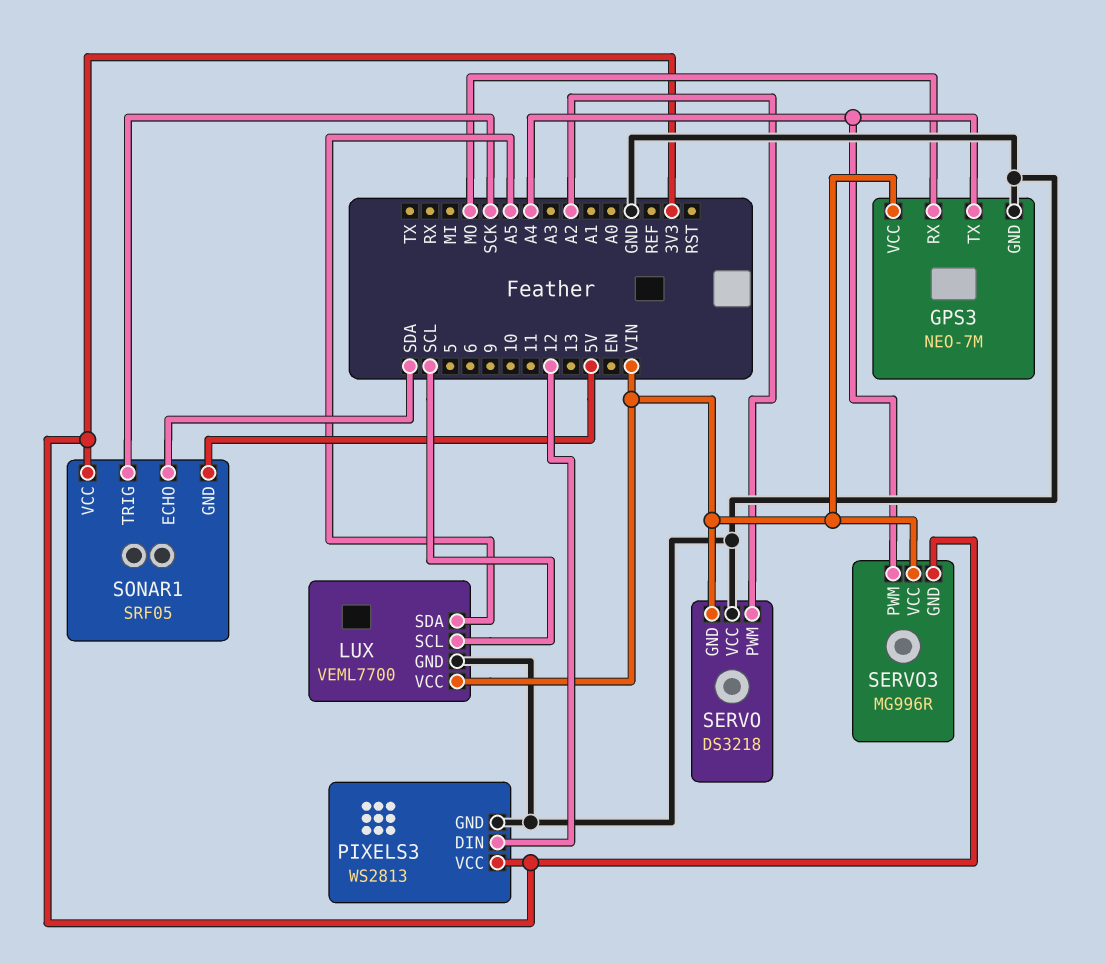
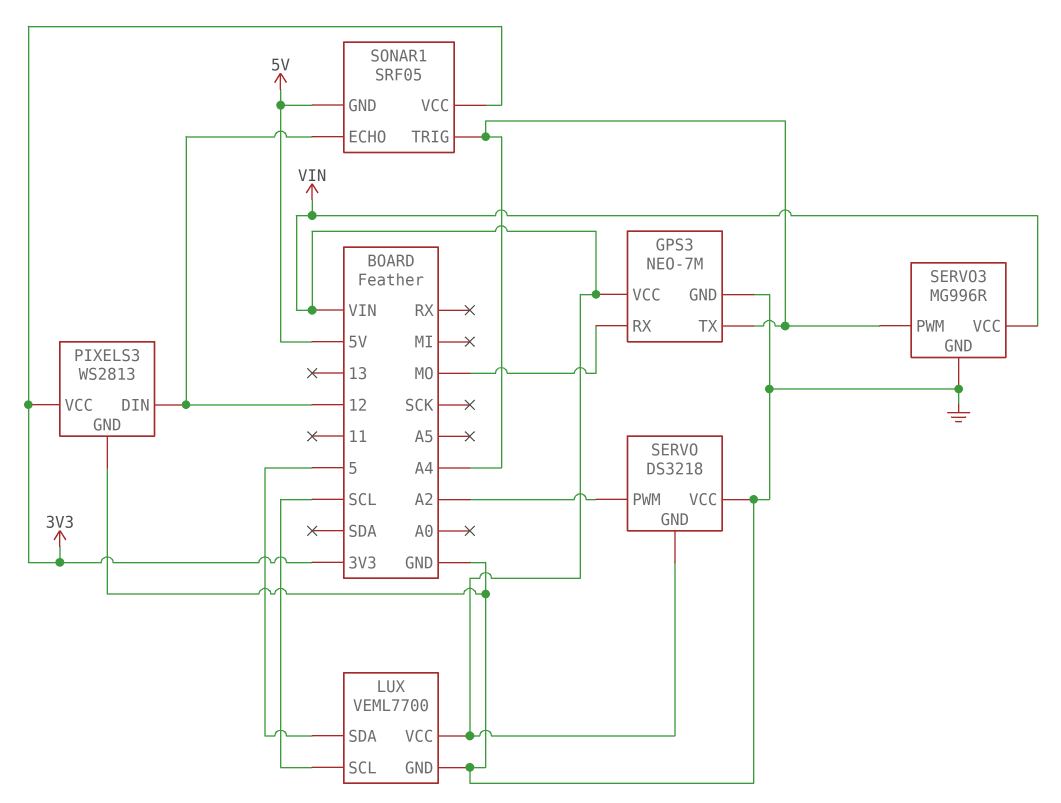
LUX pin SDA: A5 -> 5
SERVO3 pin GND: 3V3 -> GND
SONAR1 pin ECHO: SDA -> 12
SONAR1 pin TRIG: SCK -> A4

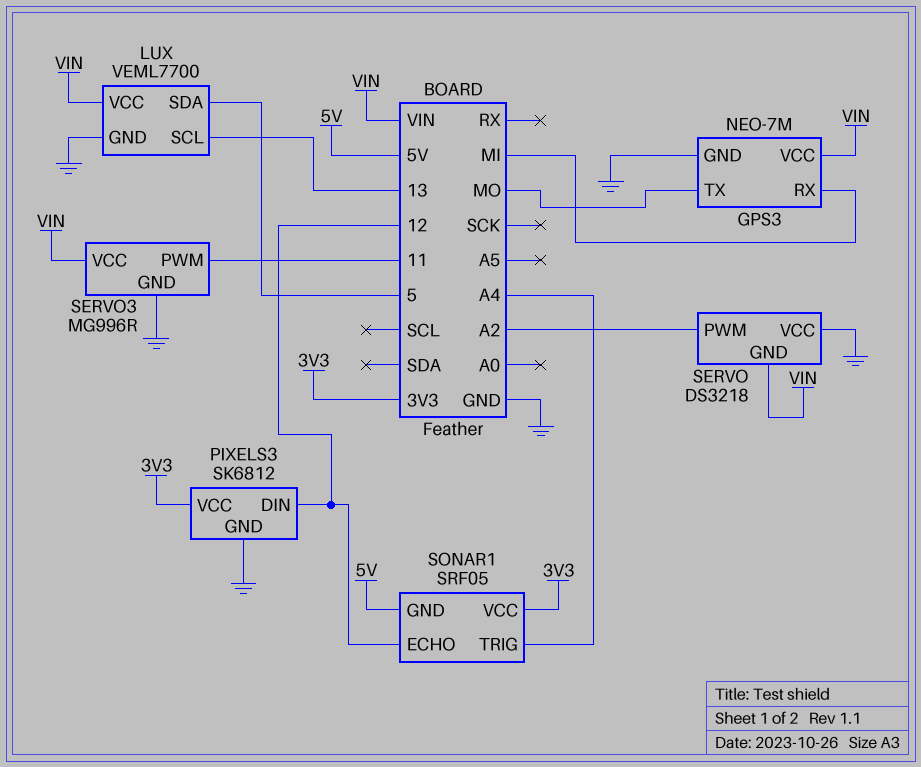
GPS3 pin RX: MO -> MI
GPS3 pin TX: A4 -> MO
LUX pin SCL: SCL -> 13
PIXELS3: WS2813 -> SK6812
SERVO3 pin PWM: A4 -> 11

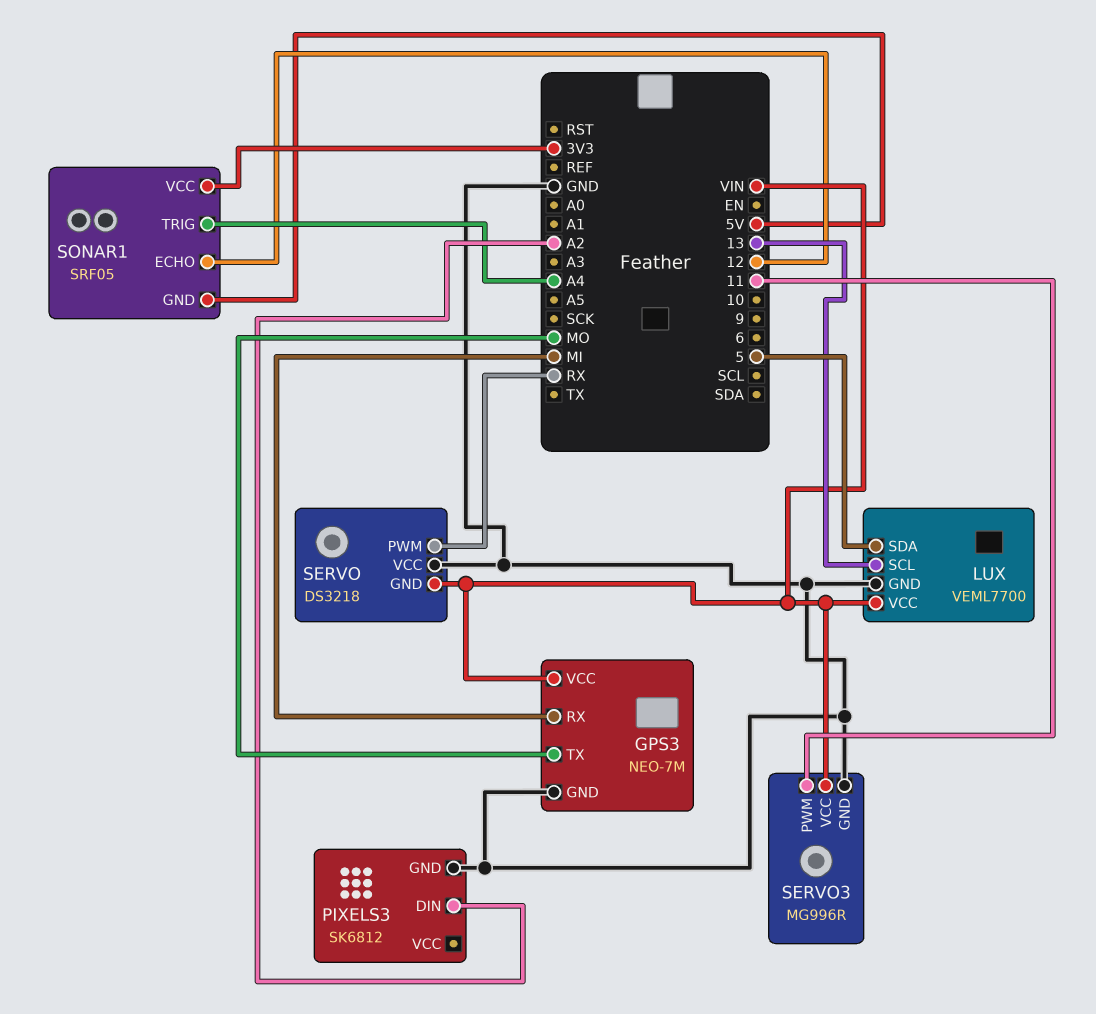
PIXELS3 pin DIN: 12 -> A2
PIXELS3 pin VCC: 3V3 -> none
SERVO pin PWM: A2 -> RX

